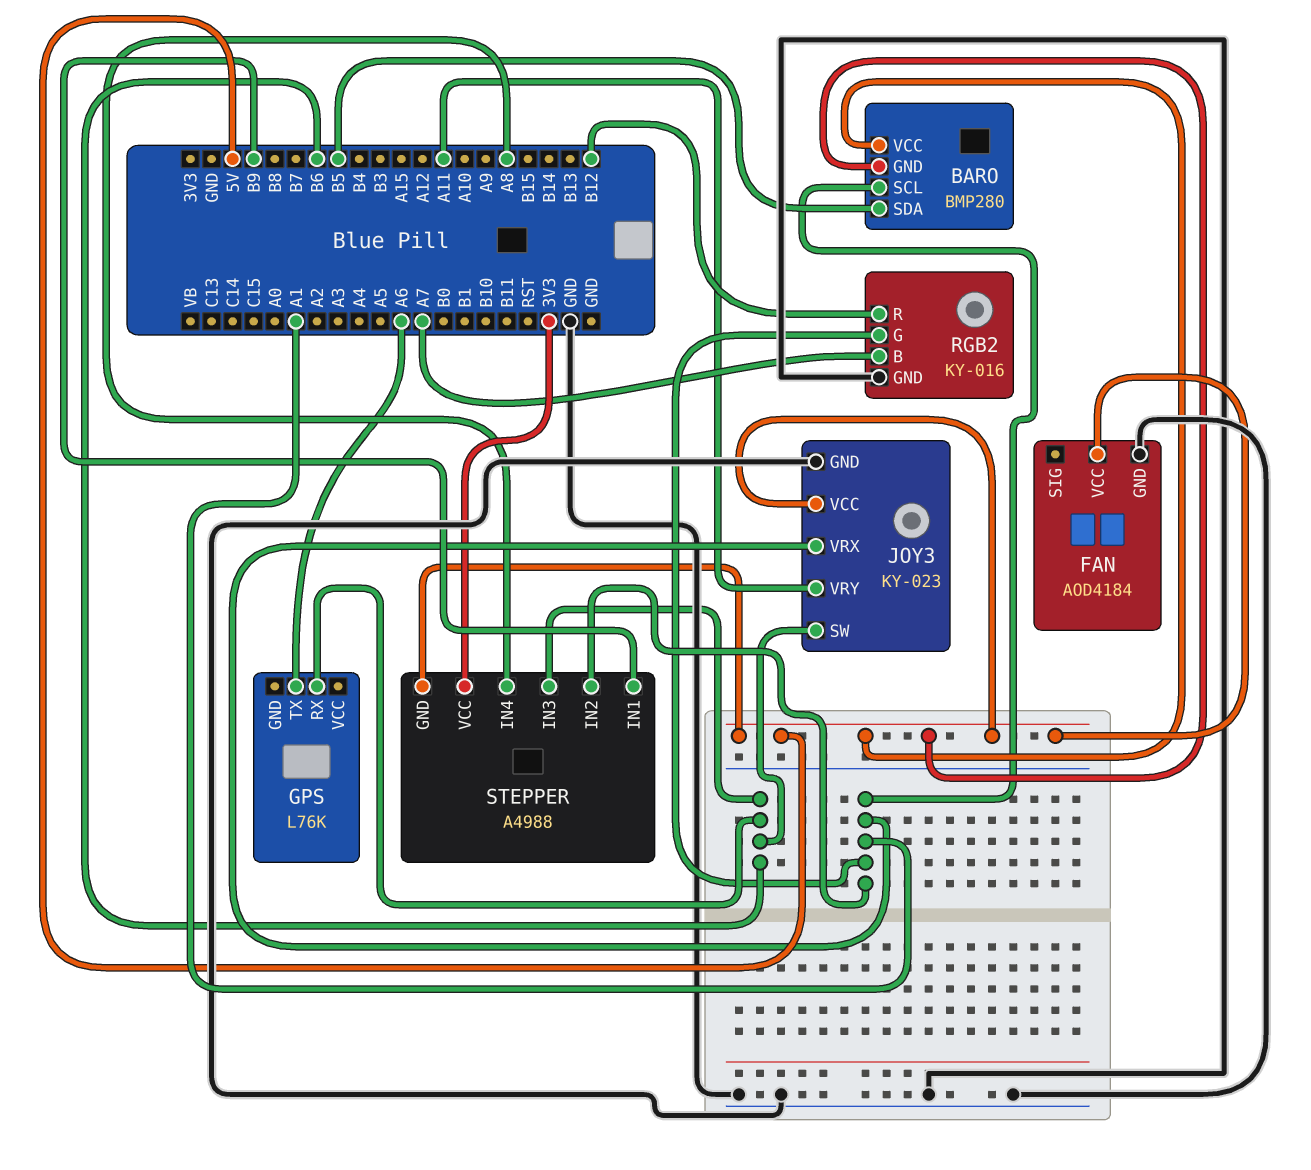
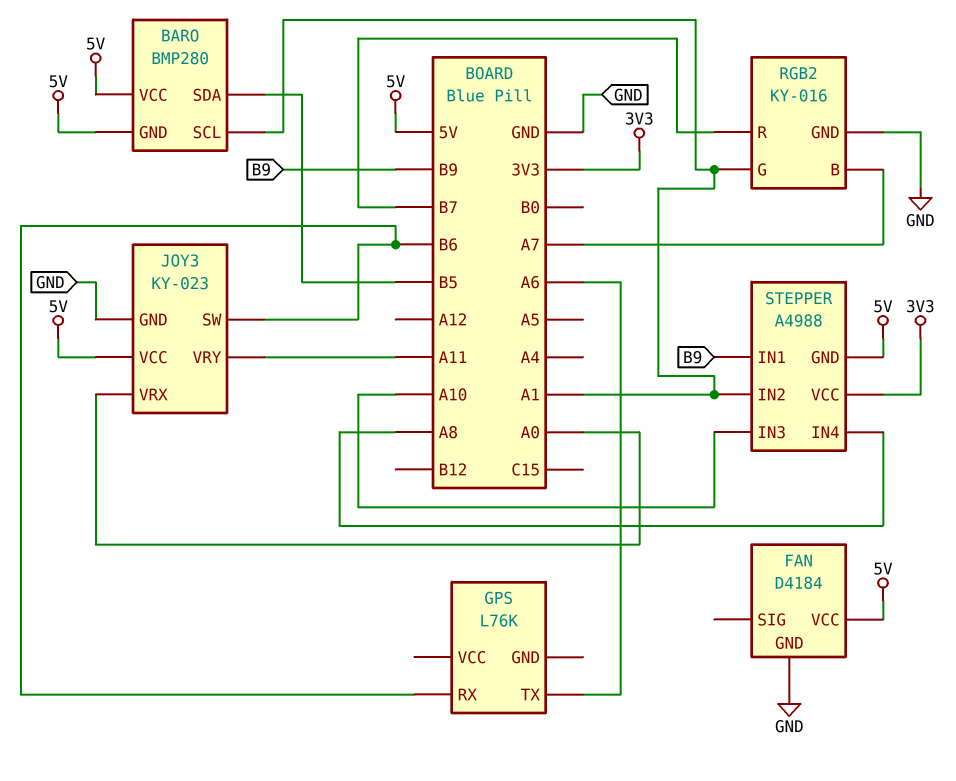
FAN: AOD4184 -> D4184
JOY3 pin VRX: A1 -> A0
RGB2 pin R: B12 -> B7
STEPPER pin IN3: B6 -> A10

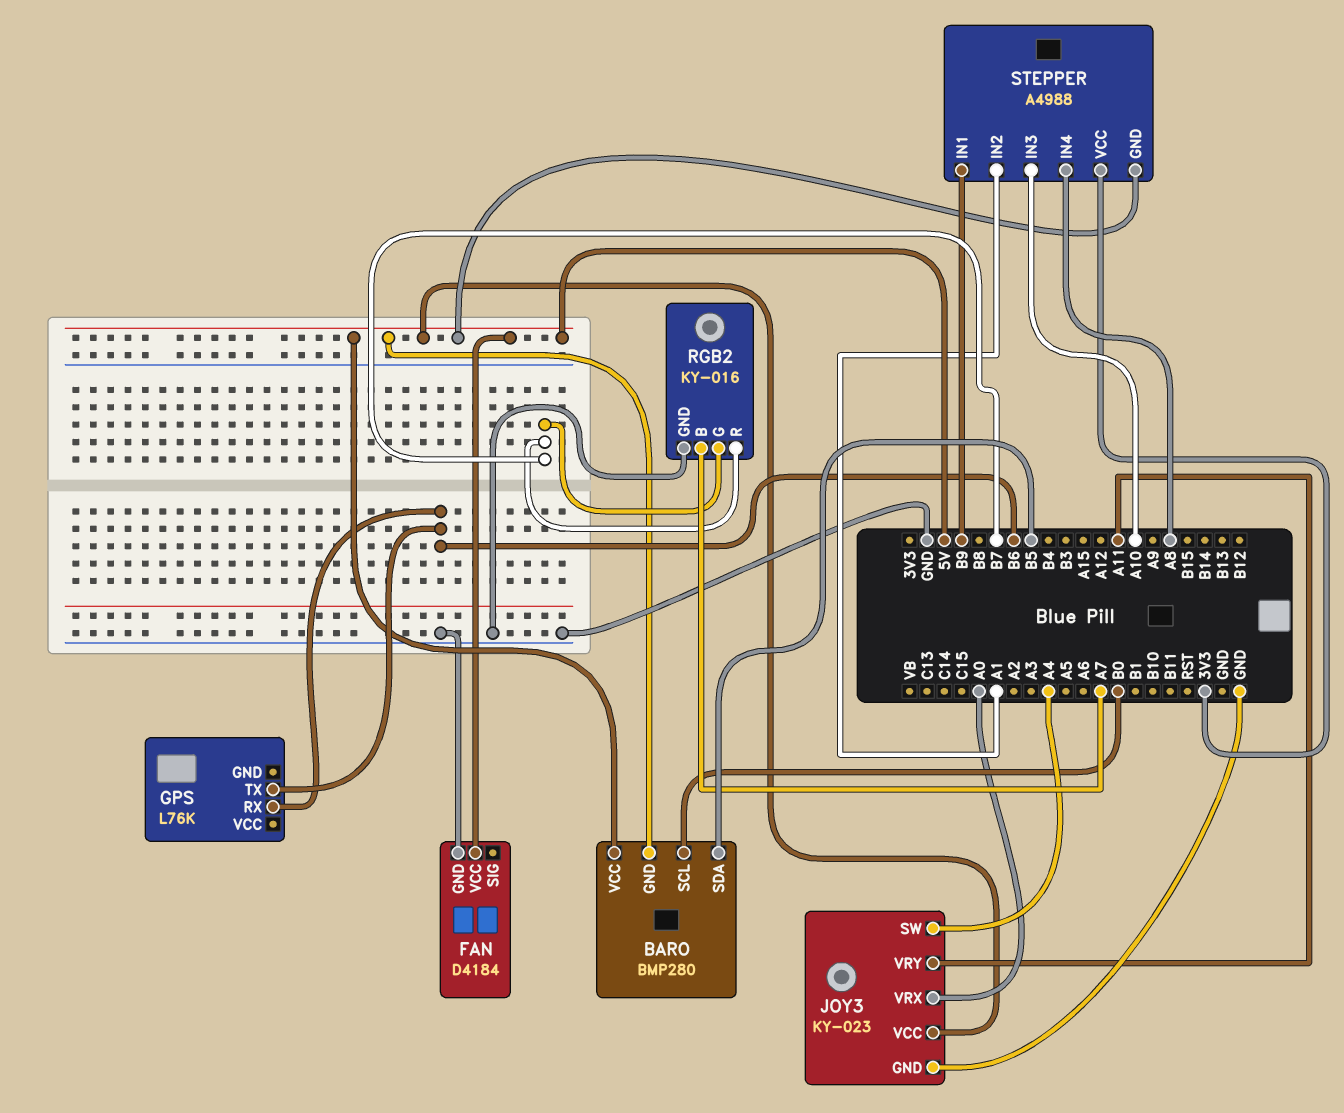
BARO pin SCL: A1 -> B0
GPS pin TX: A6 -> B6
JOY3 pin SW: B6 -> A4
RGB2 pin G: A1 -> B7

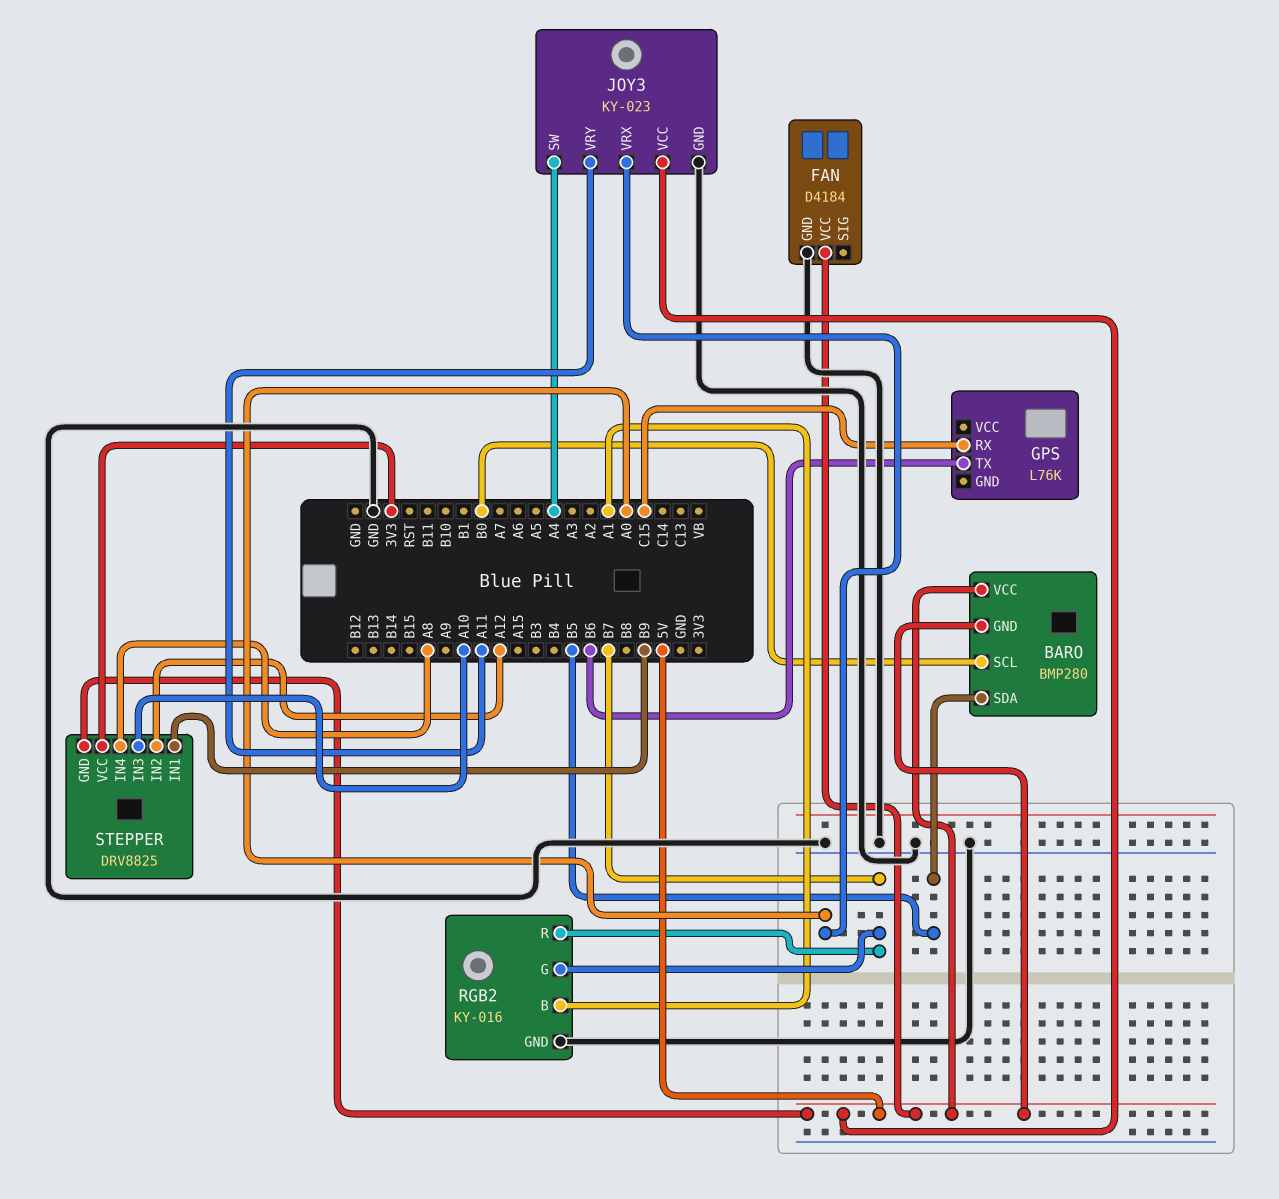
GPS pin RX: B6 -> C15
RGB2 pin B: A7 -> A1
STEPPER: A4988 -> DRV8825
STEPPER pin IN2: A1 -> A12

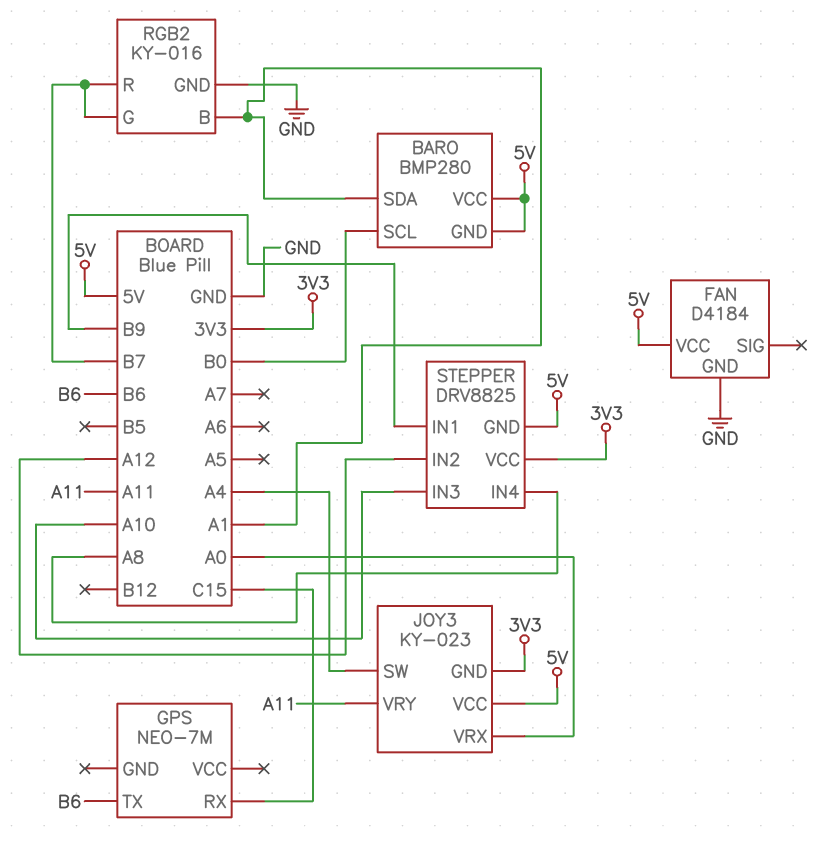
BARO pin SDA: B5 -> A1
GPS: L76K -> NEO-7M
JOY3 pin GND: GND -> 3V3

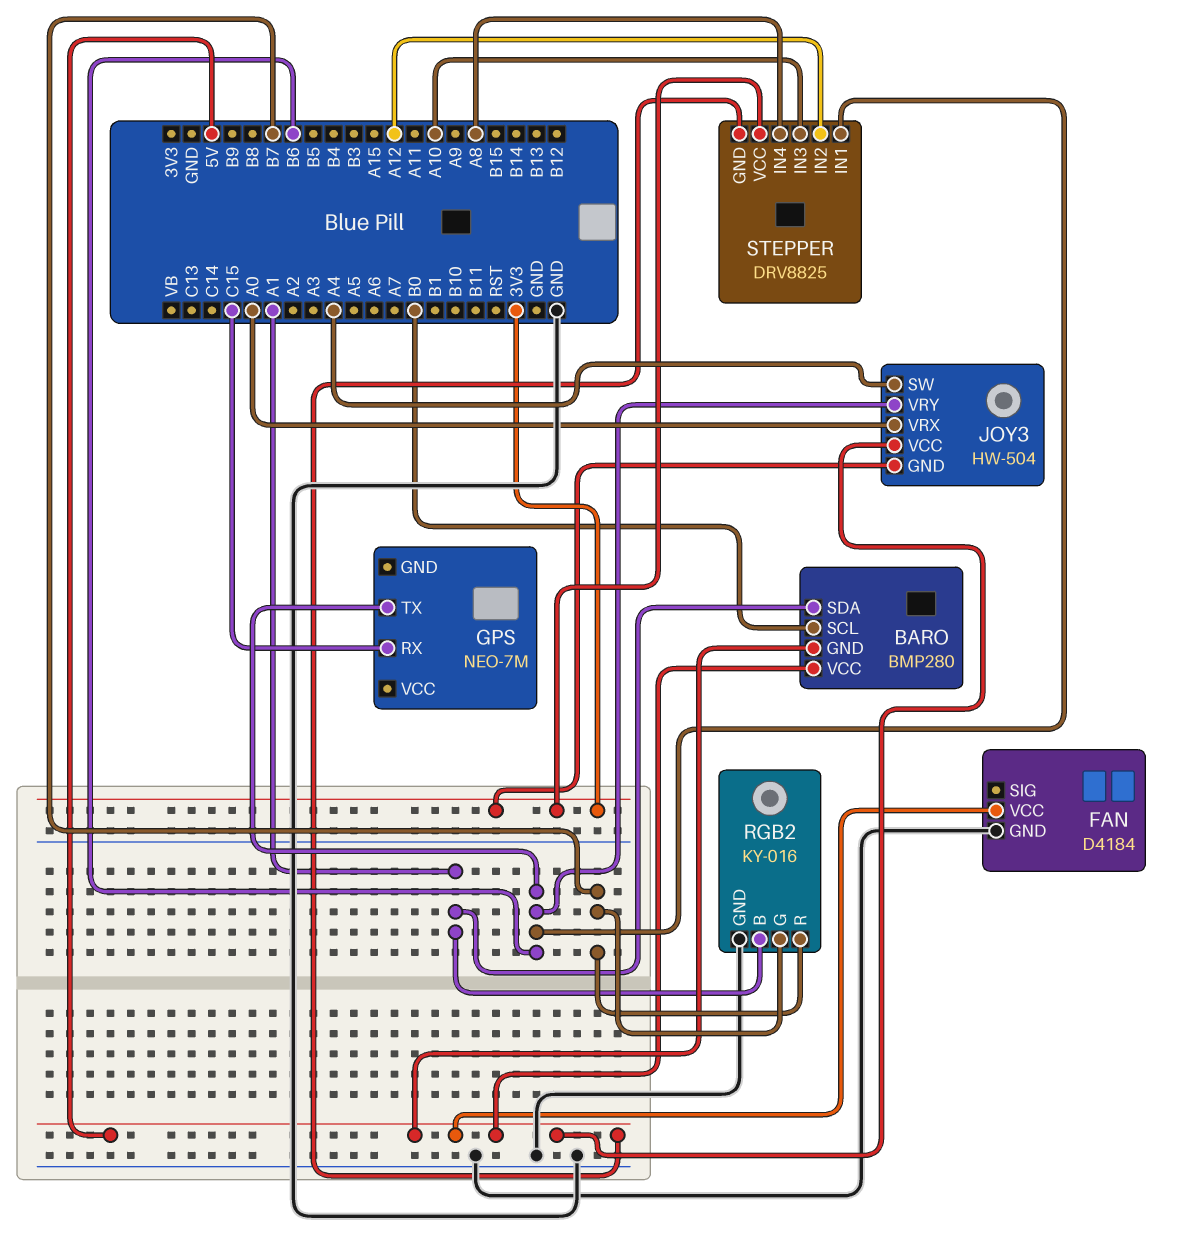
JOY3: KY-023 -> HW-504
JOY3 pin VRY: A11 -> B6
STEPPER pin IN1: B9 -> B6

